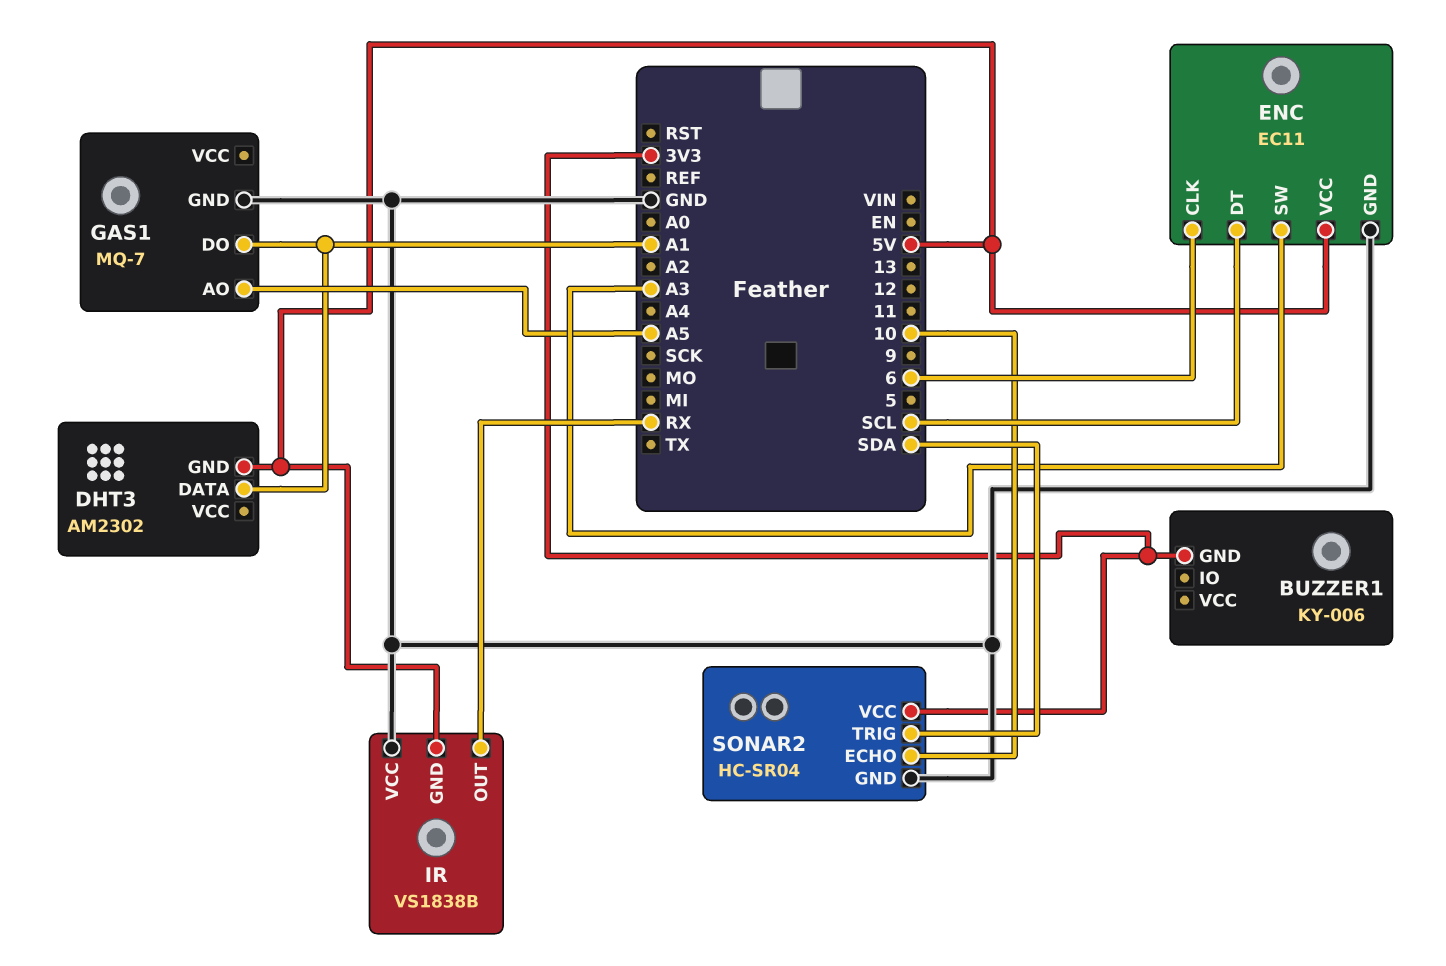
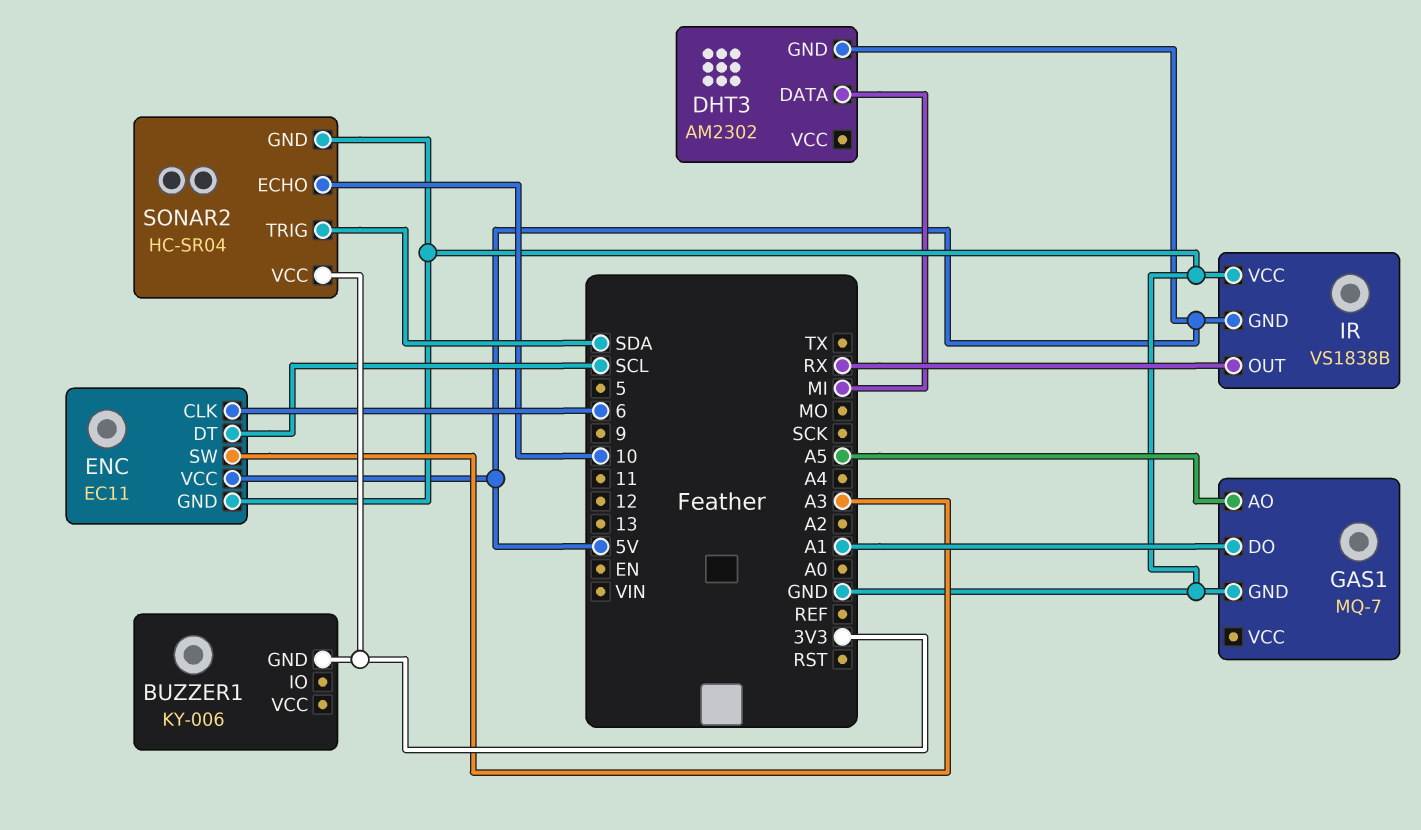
DHT3 pin DATA: A1 -> MI

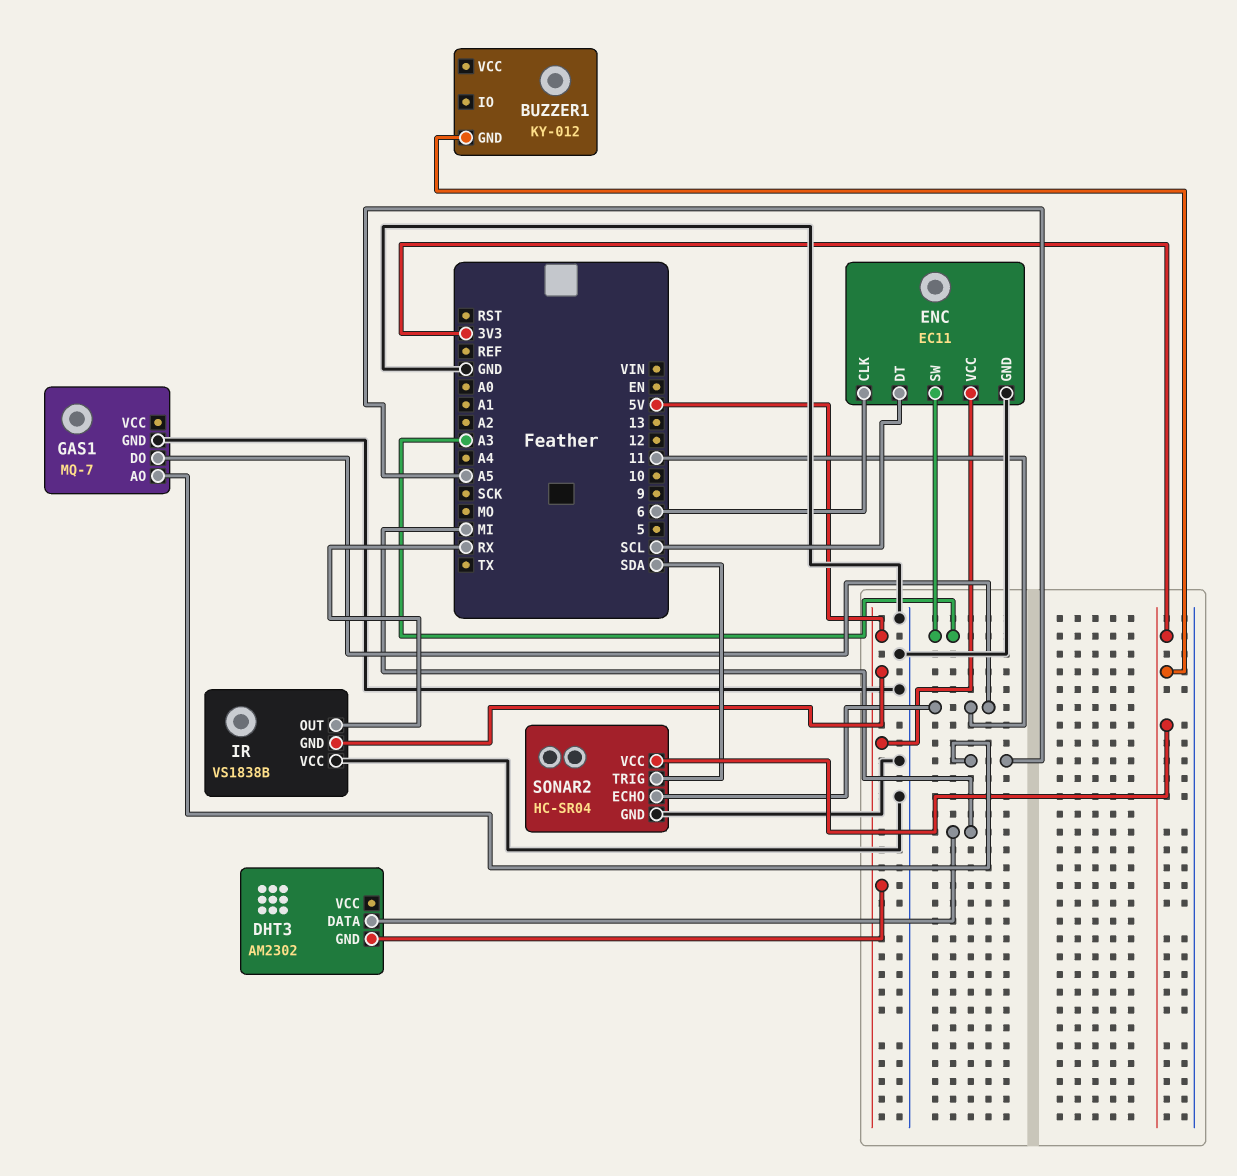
BUZZER1: KY-006 -> KY-012
GAS1 pin DO: A1 -> 11
SONAR2 pin ECHO: 10 -> 11

